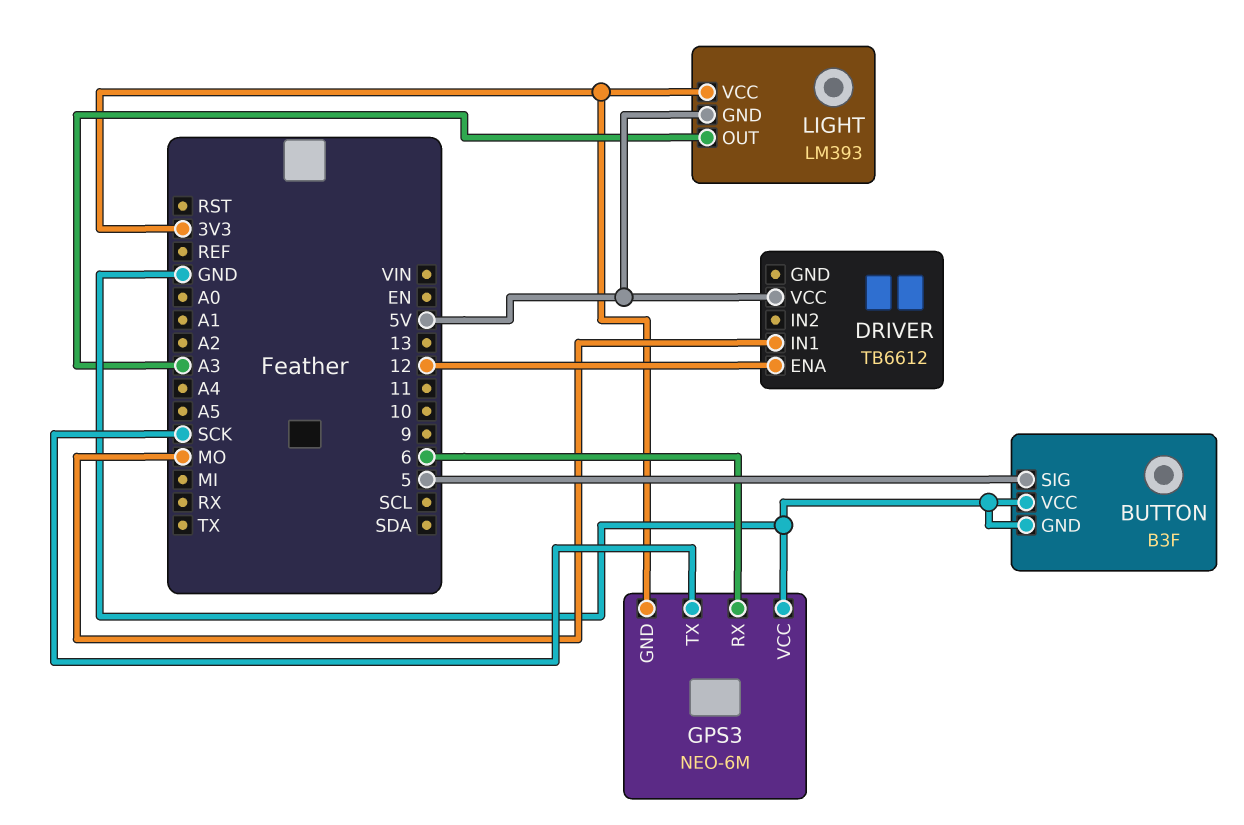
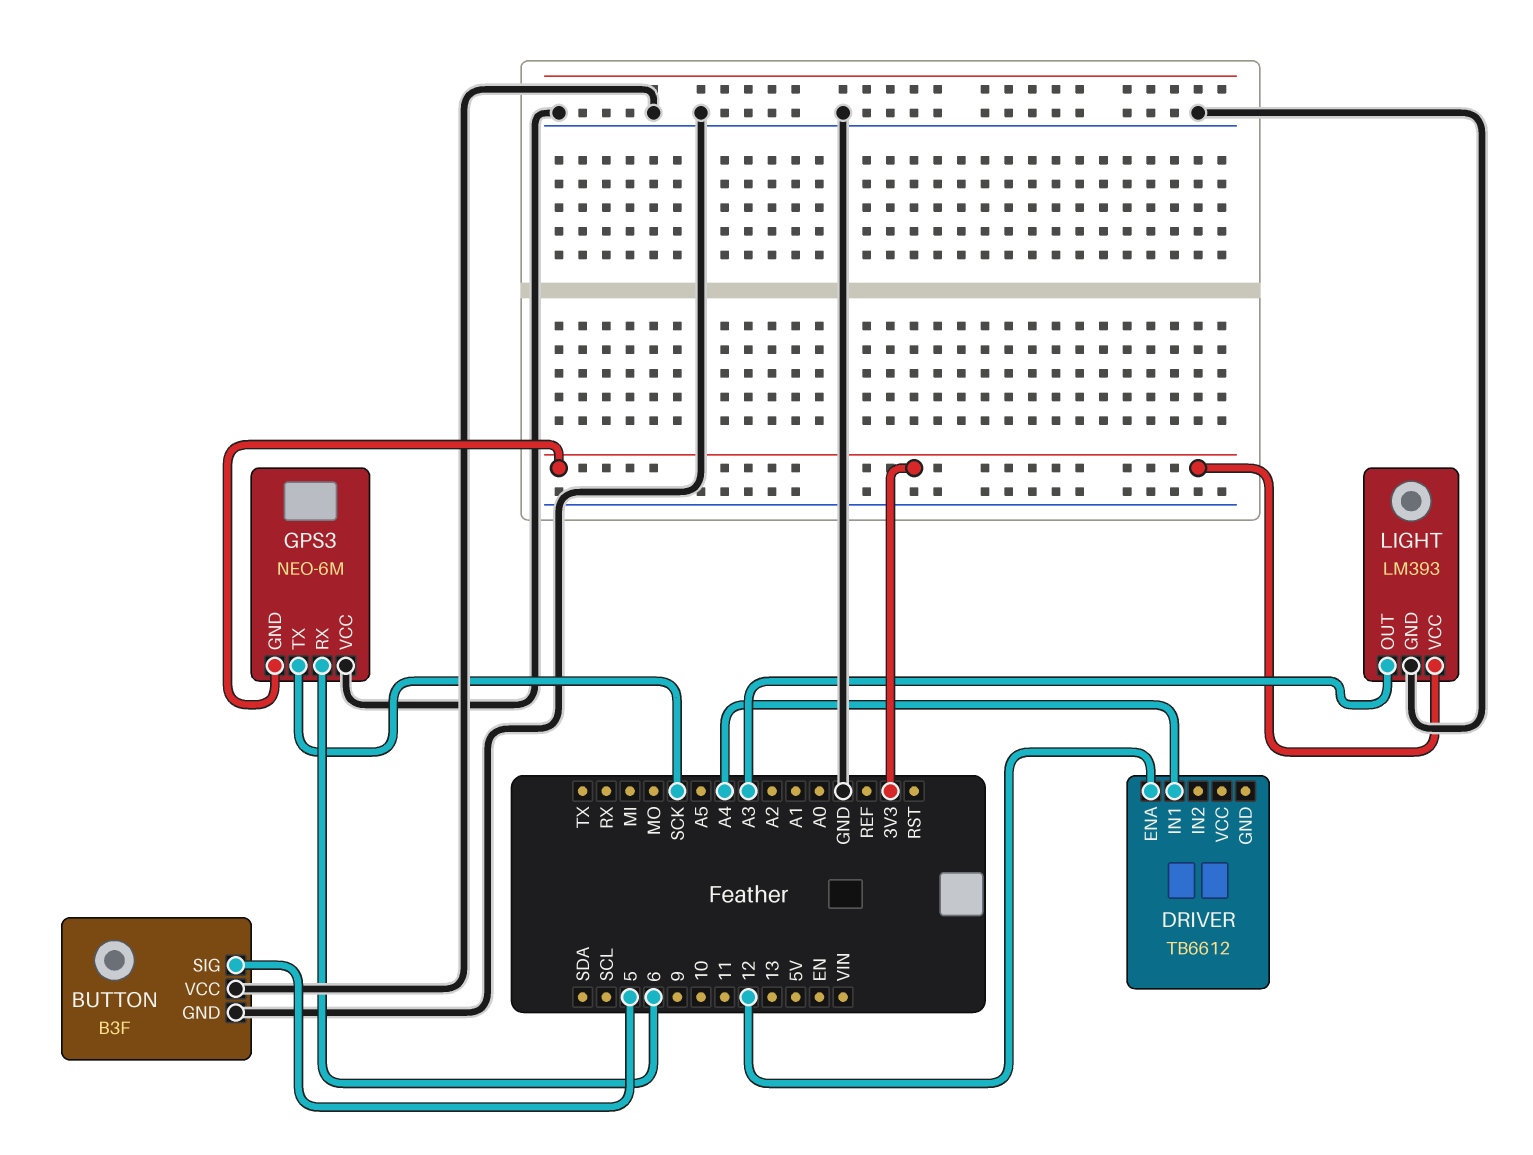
DRIVER pin IN1: MO -> A4
DRIVER pin VCC: 5V -> none
LIGHT pin GND: 5V -> GND

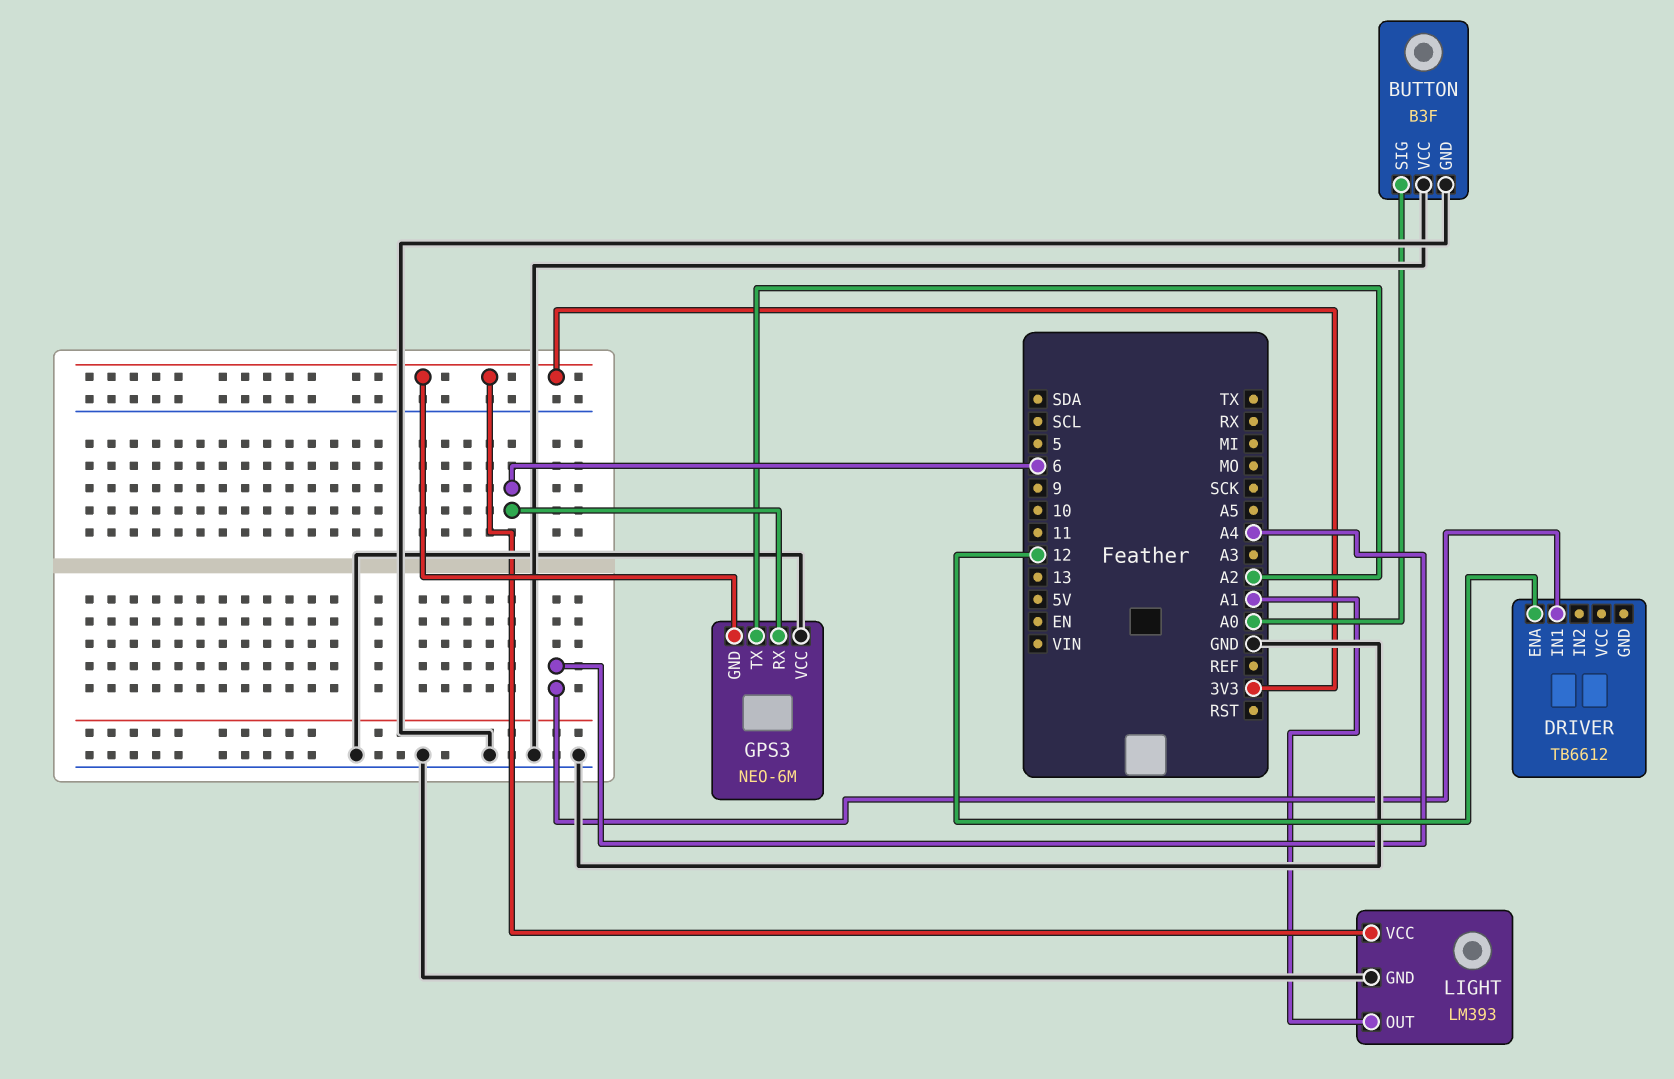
BUTTON pin SIG: 5 -> A0
GPS3 pin TX: SCK -> A2
LIGHT pin OUT: A3 -> A1

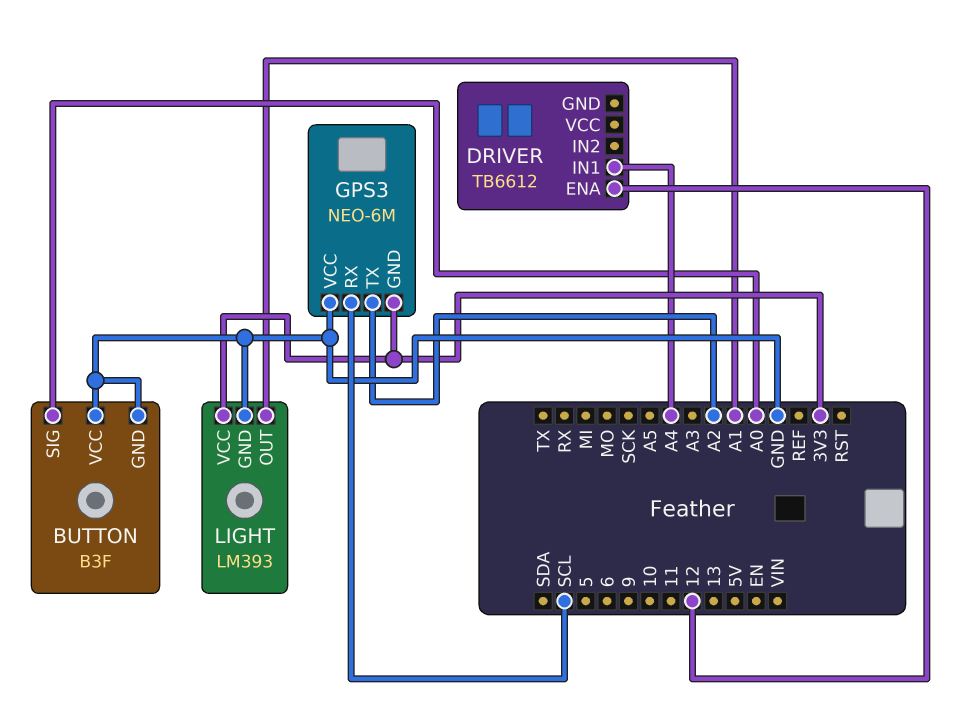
GPS3 pin RX: 6 -> SCL

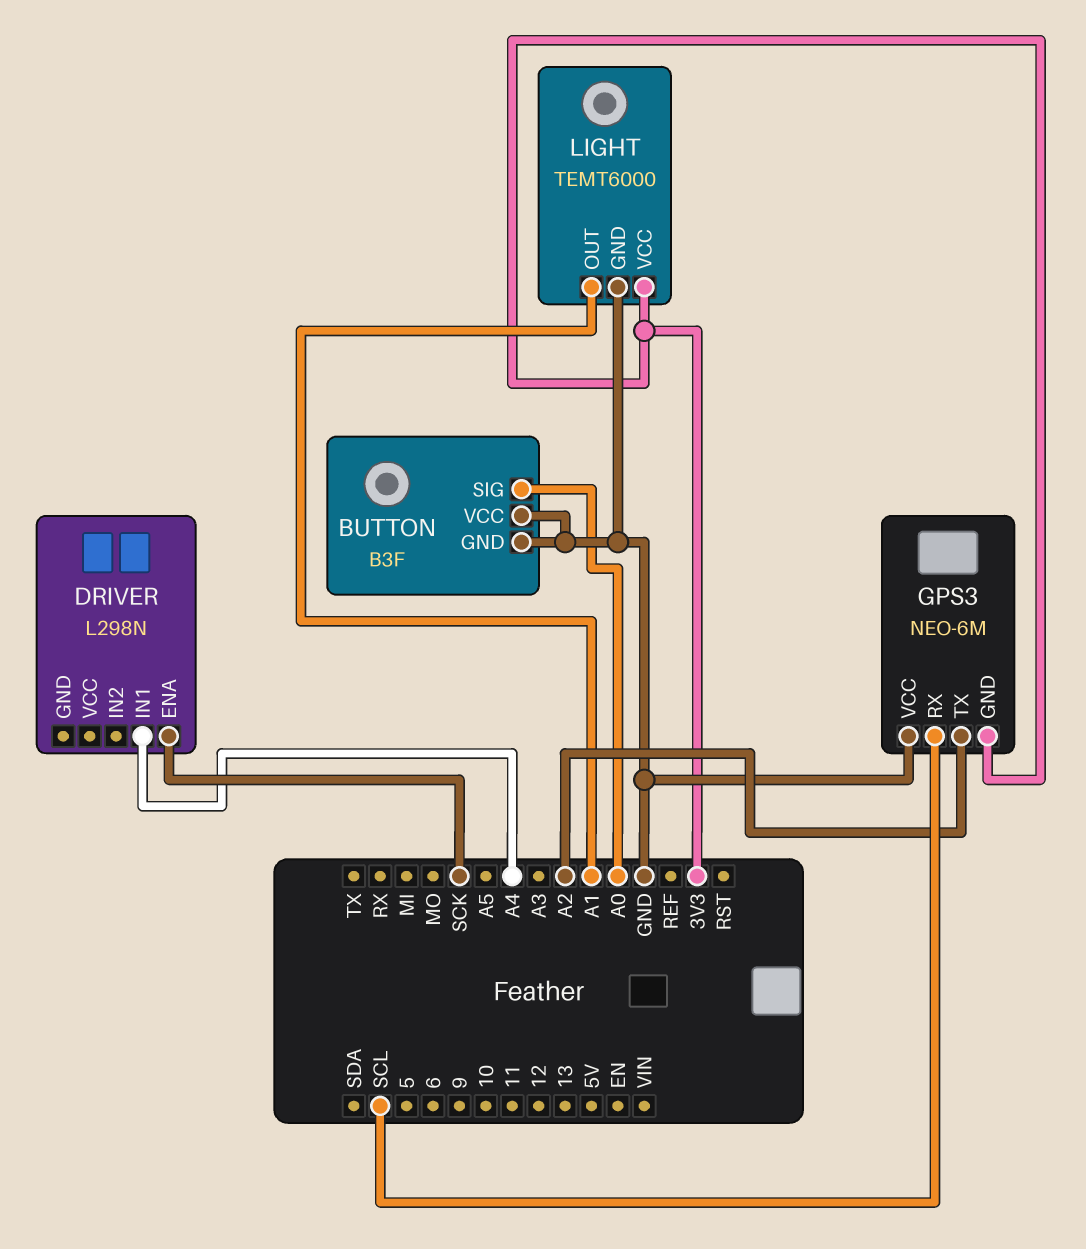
DRIVER: TB6612 -> L298N
DRIVER pin ENA: 12 -> SCK
LIGHT: LM393 -> TEMT6000

